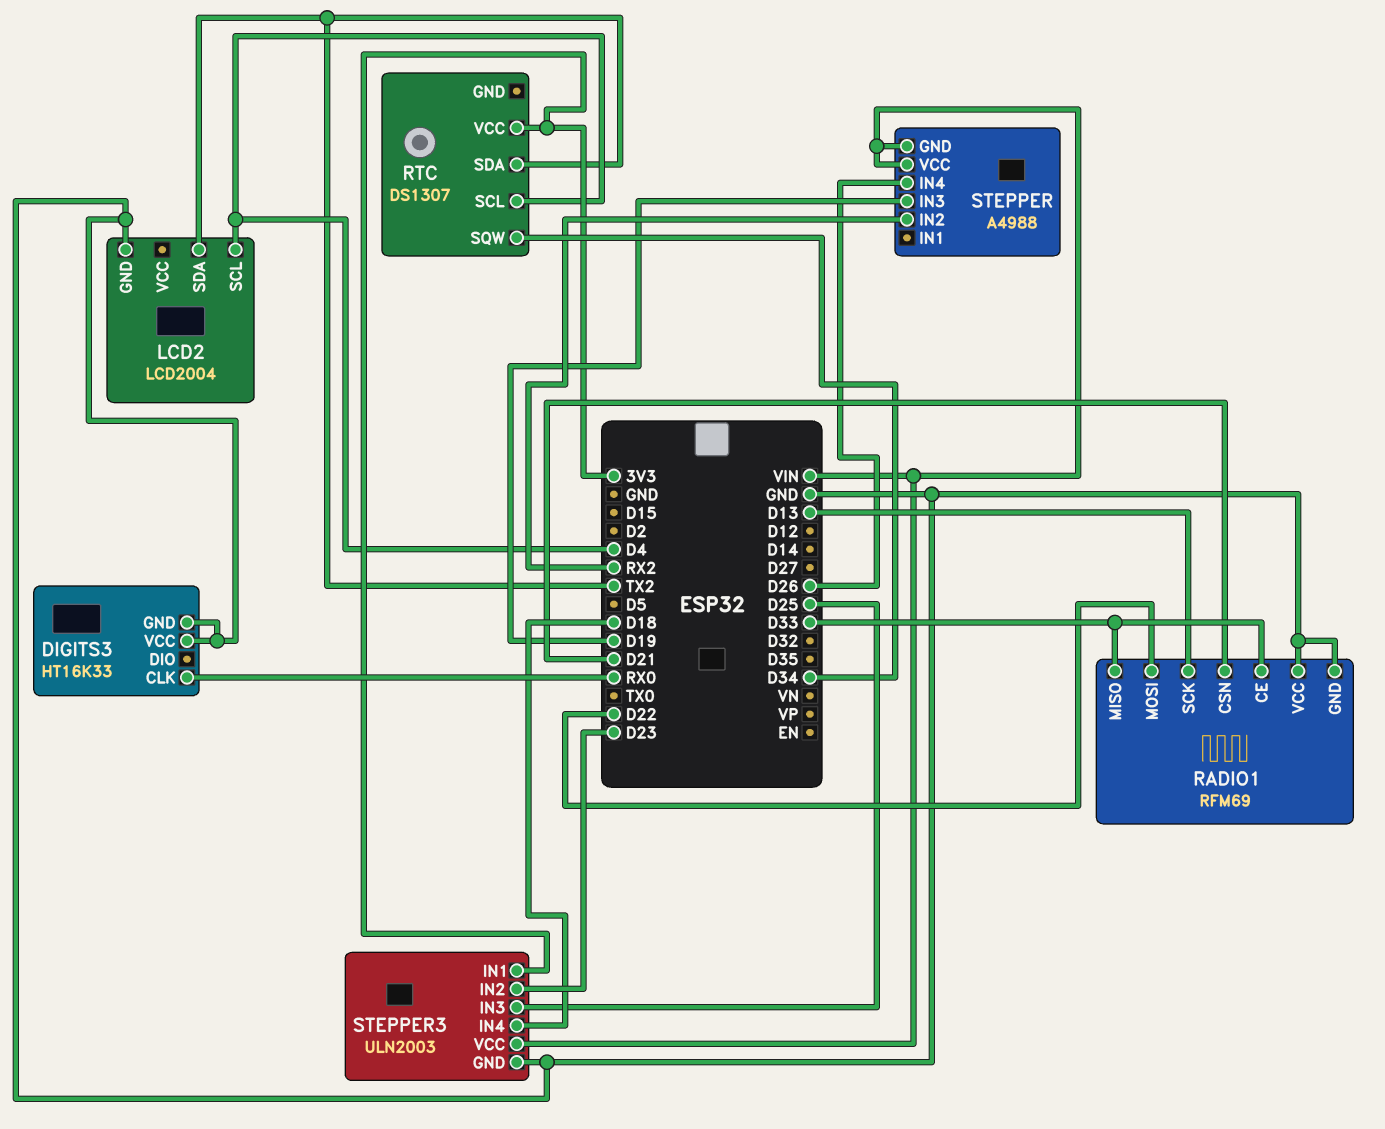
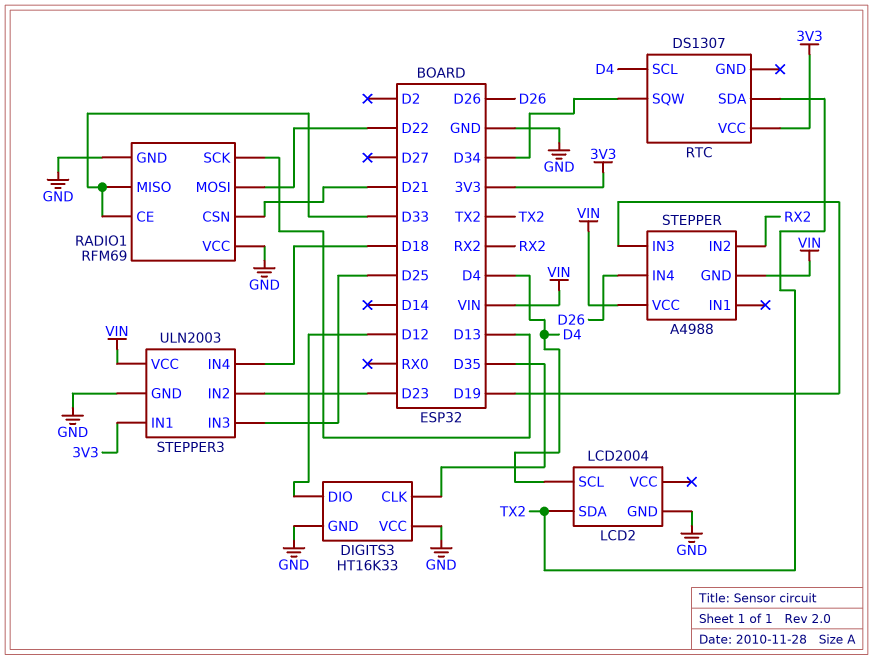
DIGITS3 pin CLK: RX0 -> D35
DIGITS3 pin DIO: none -> D12

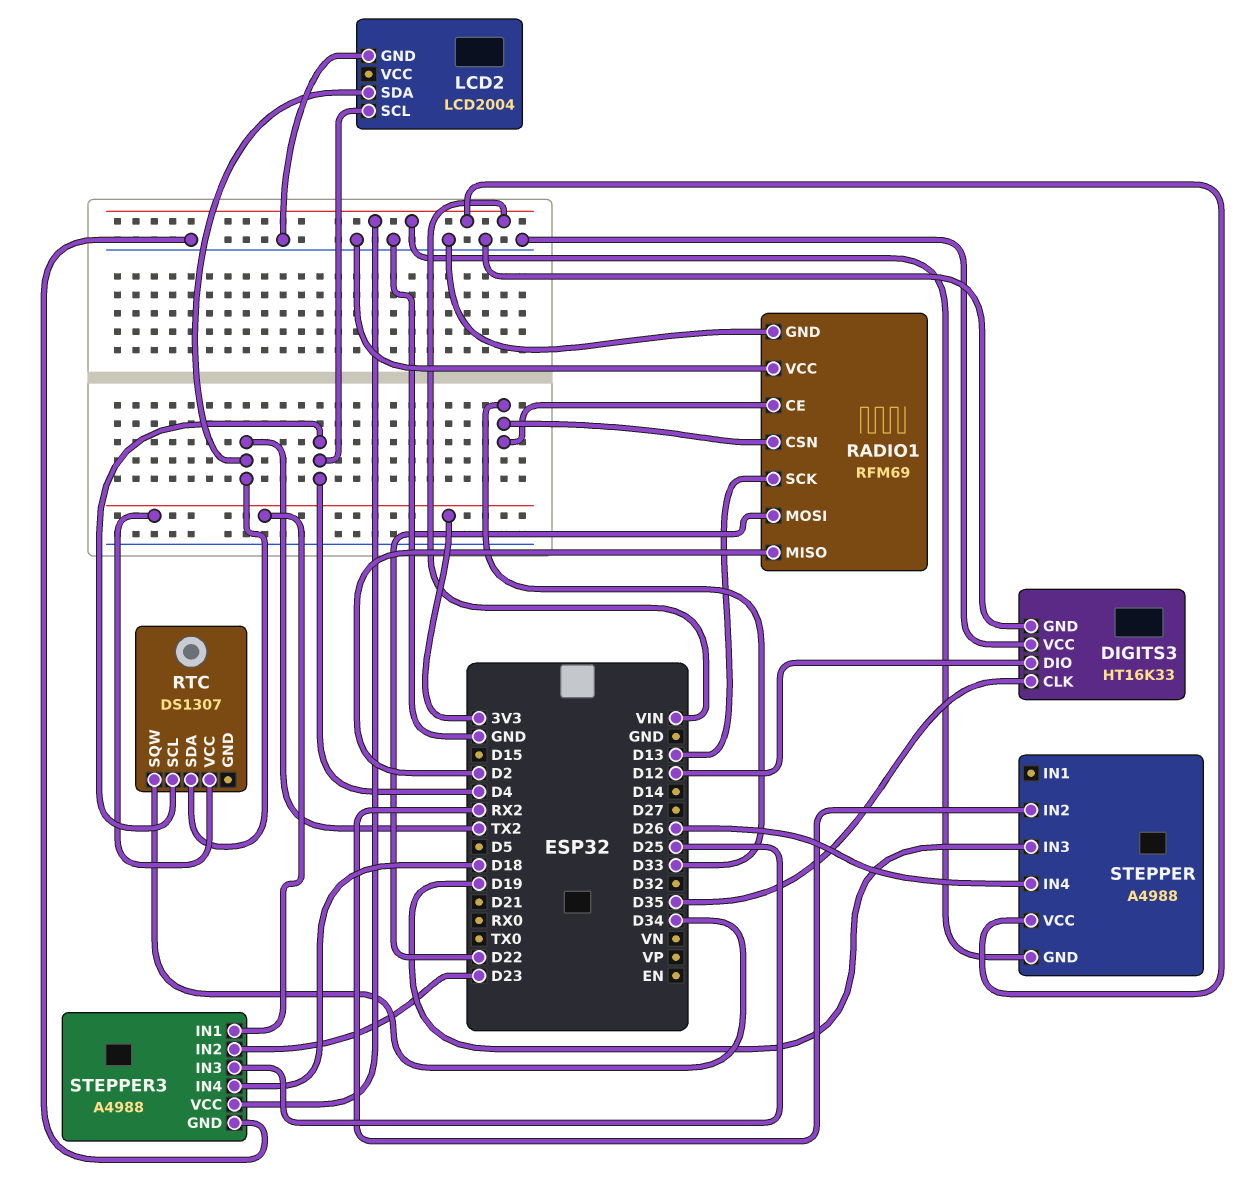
RADIO1 pin CSN: D21 -> D33
RADIO1 pin MISO: D33 -> D2
STEPPER3: ULN2003 -> A4988

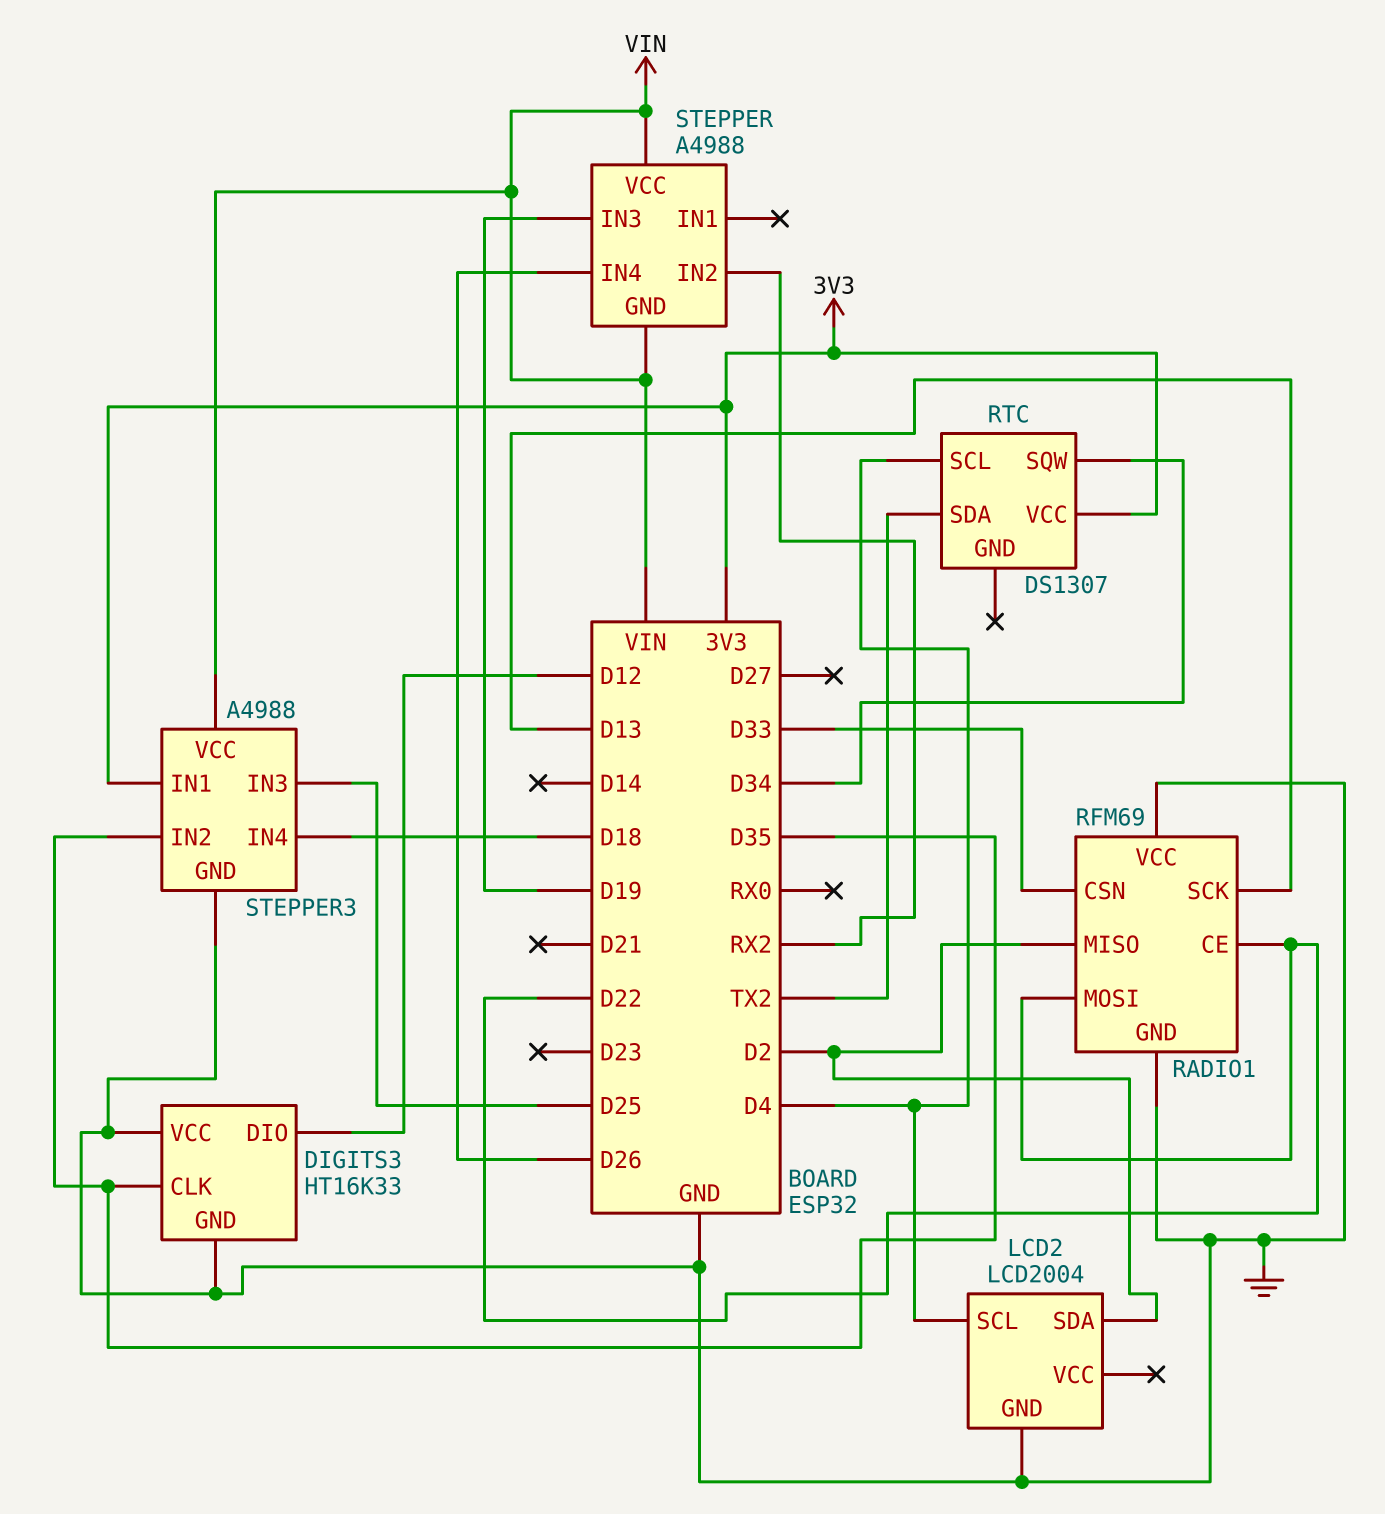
LCD2 pin SDA: TX2 -> D2
RADIO1 pin CE: D33 -> D22
STEPPER3 pin IN2: D23 -> D35

